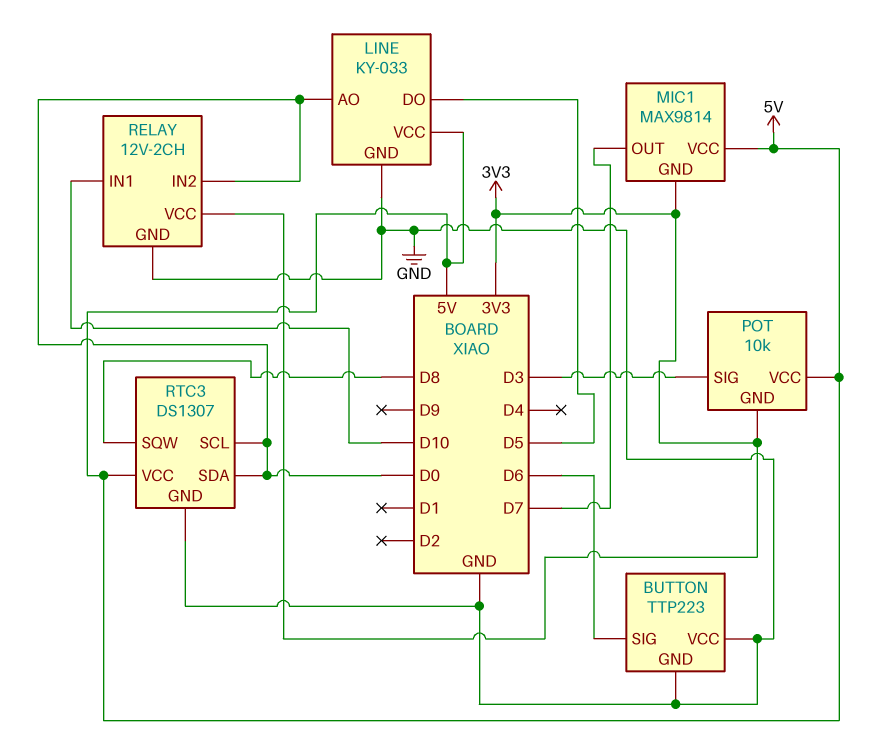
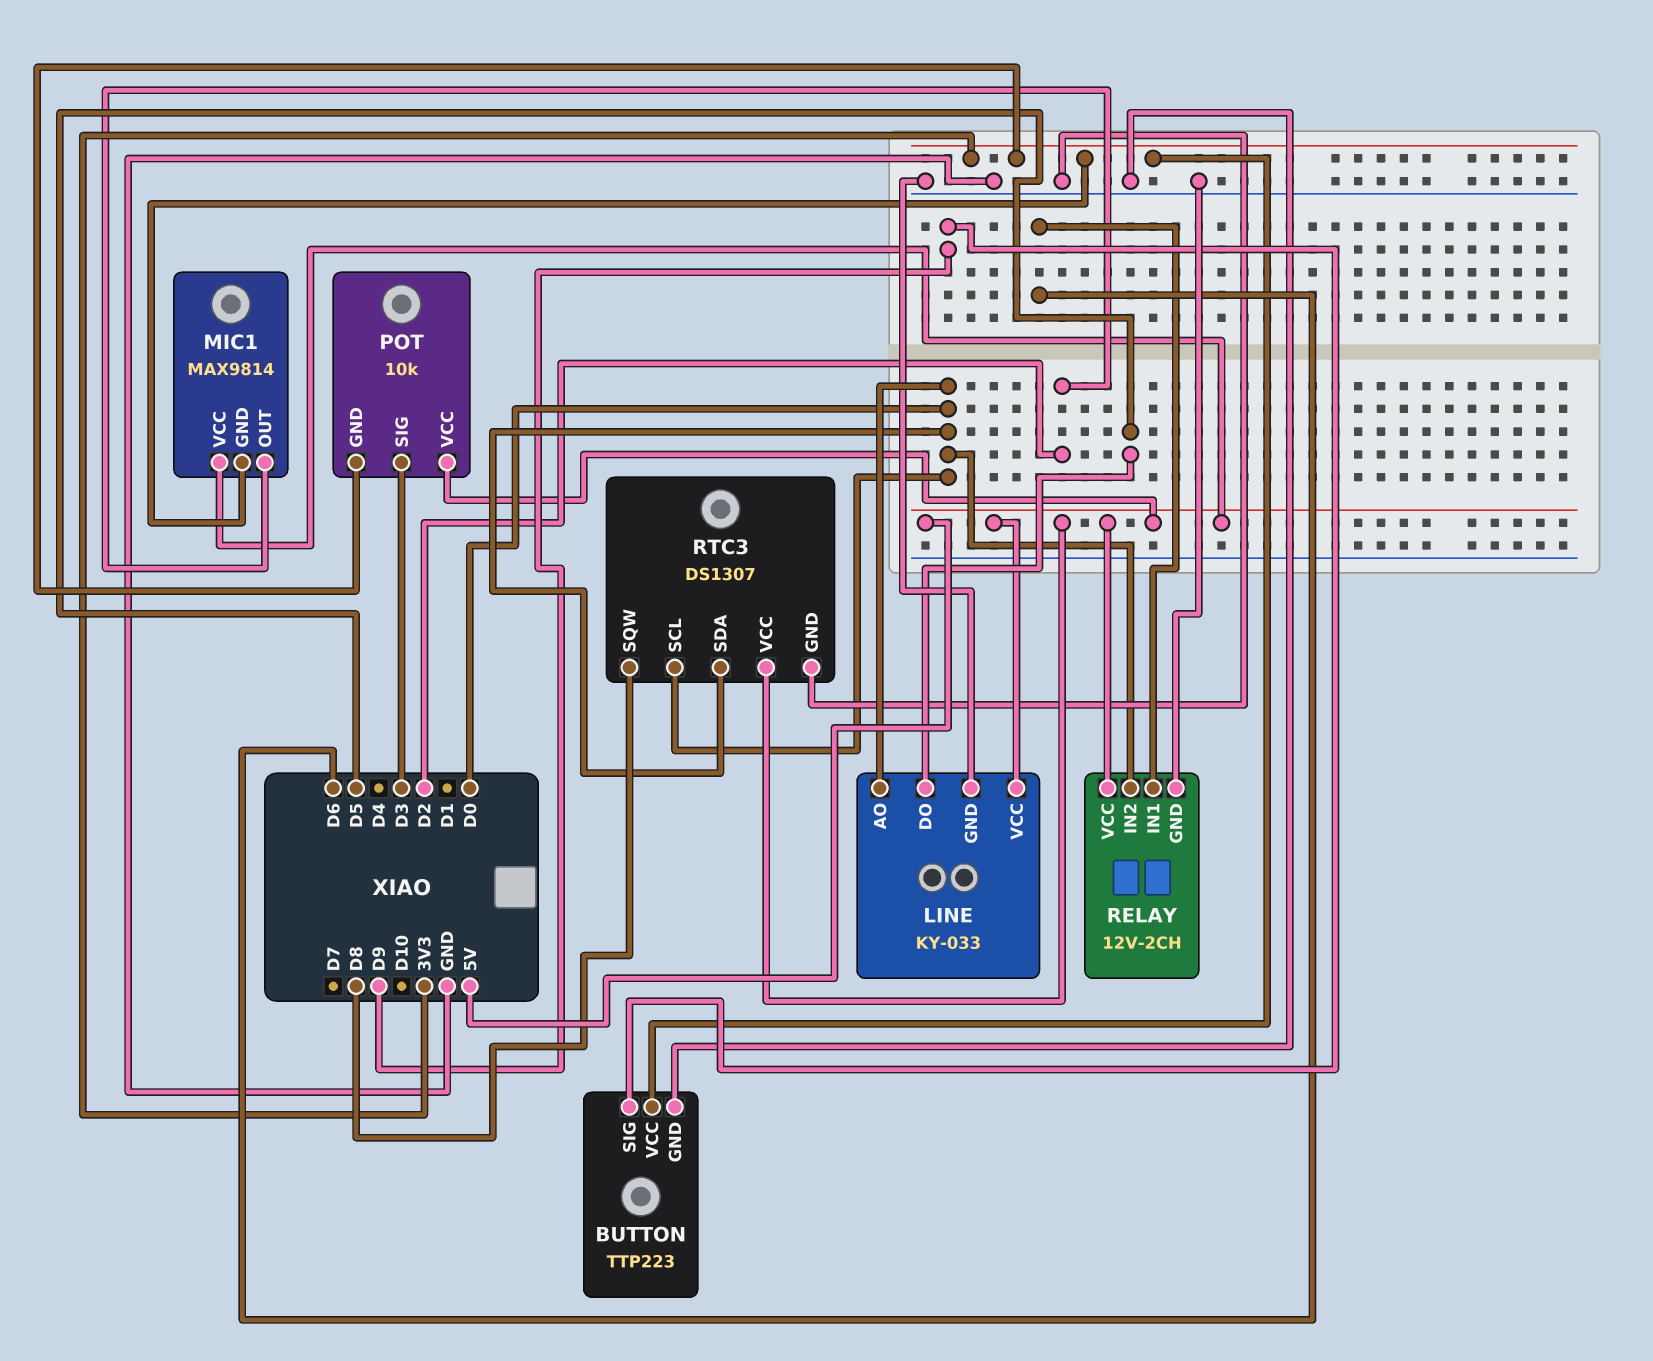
BUTTON pin SIG: D6 -> D9
BUTTON pin VCC: GND -> 3V3
MIC1 pin OUT: D7 -> D2
RELAY pin IN1: D10 -> D6
RELAY pin VCC: 3V3 -> 5V

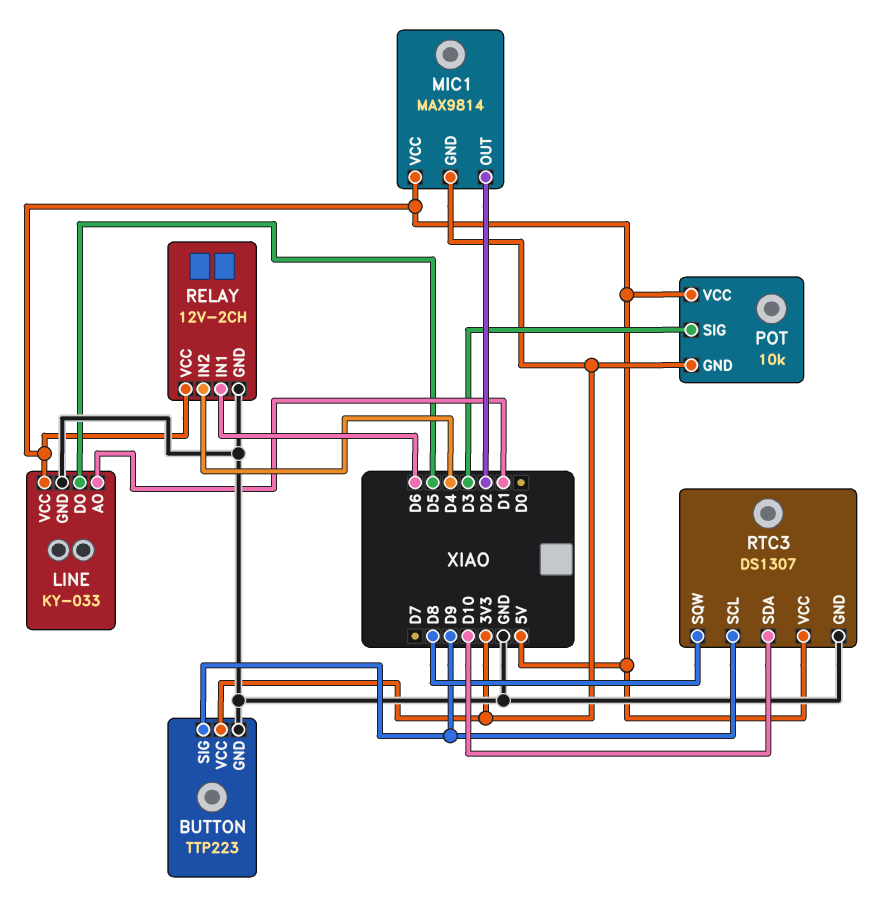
LINE pin AO: D0 -> D1
RELAY pin IN2: D0 -> D4
RTC3 pin SCL: D0 -> D9
RTC3 pin SDA: D0 -> D10

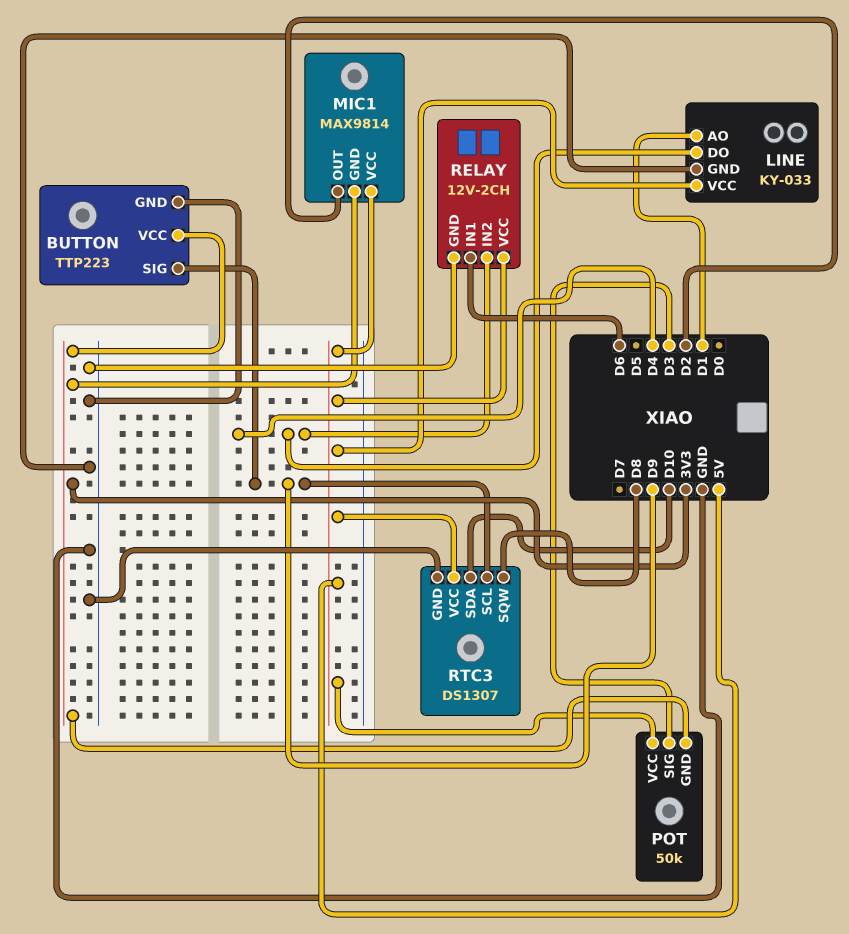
LINE pin DO: D5 -> D4
POT: 10k -> 50k

